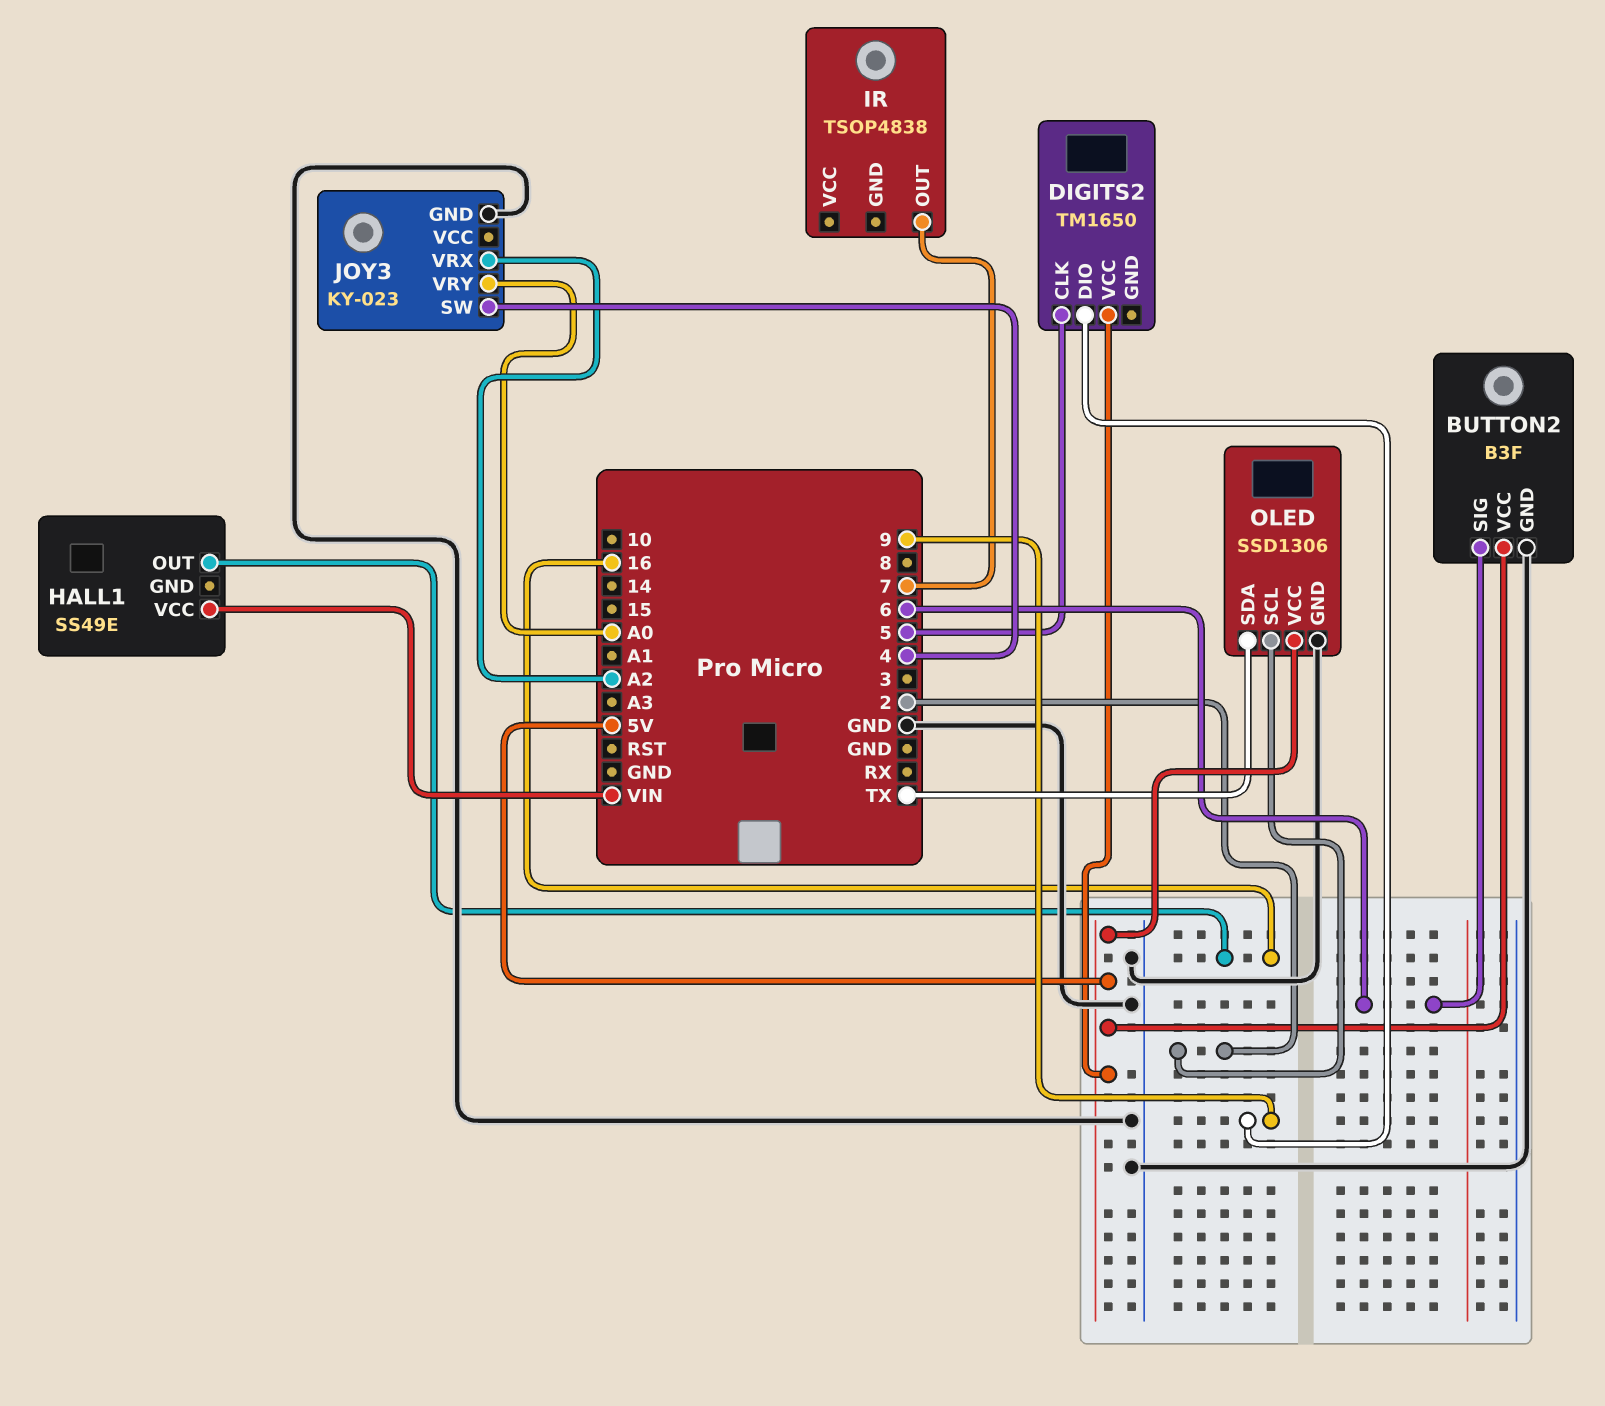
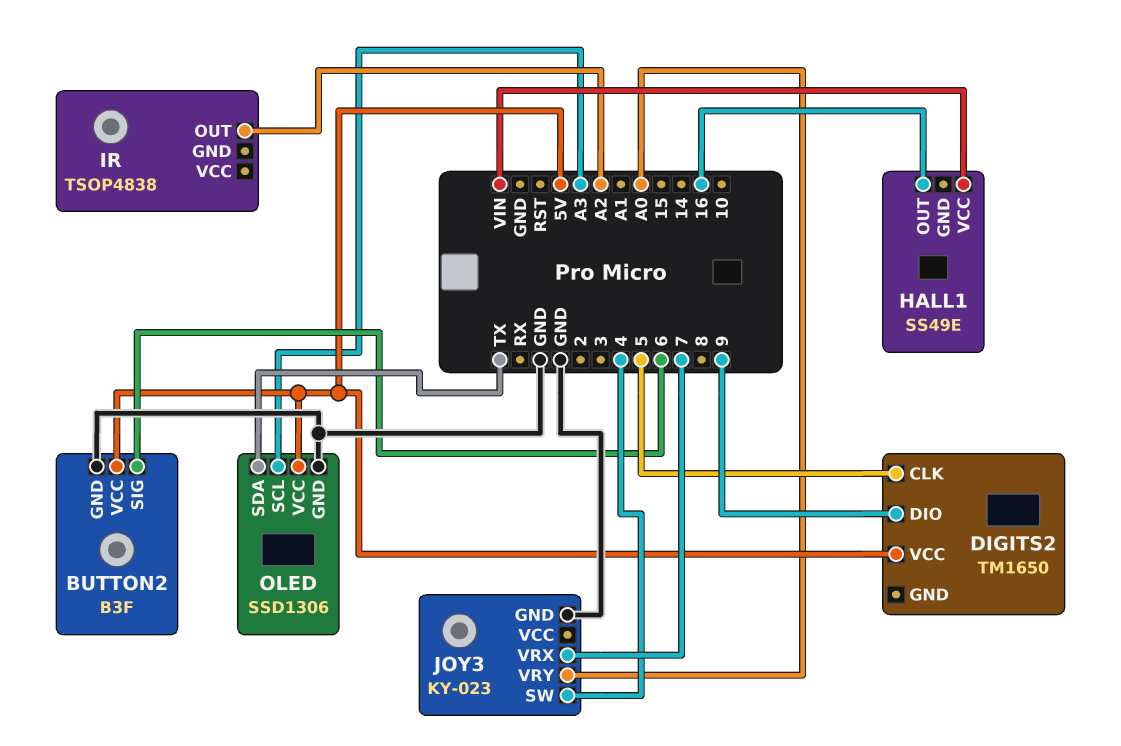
IR pin OUT: 7 -> A2
JOY3 pin VRX: A2 -> 7
OLED pin SCL: 2 -> A3

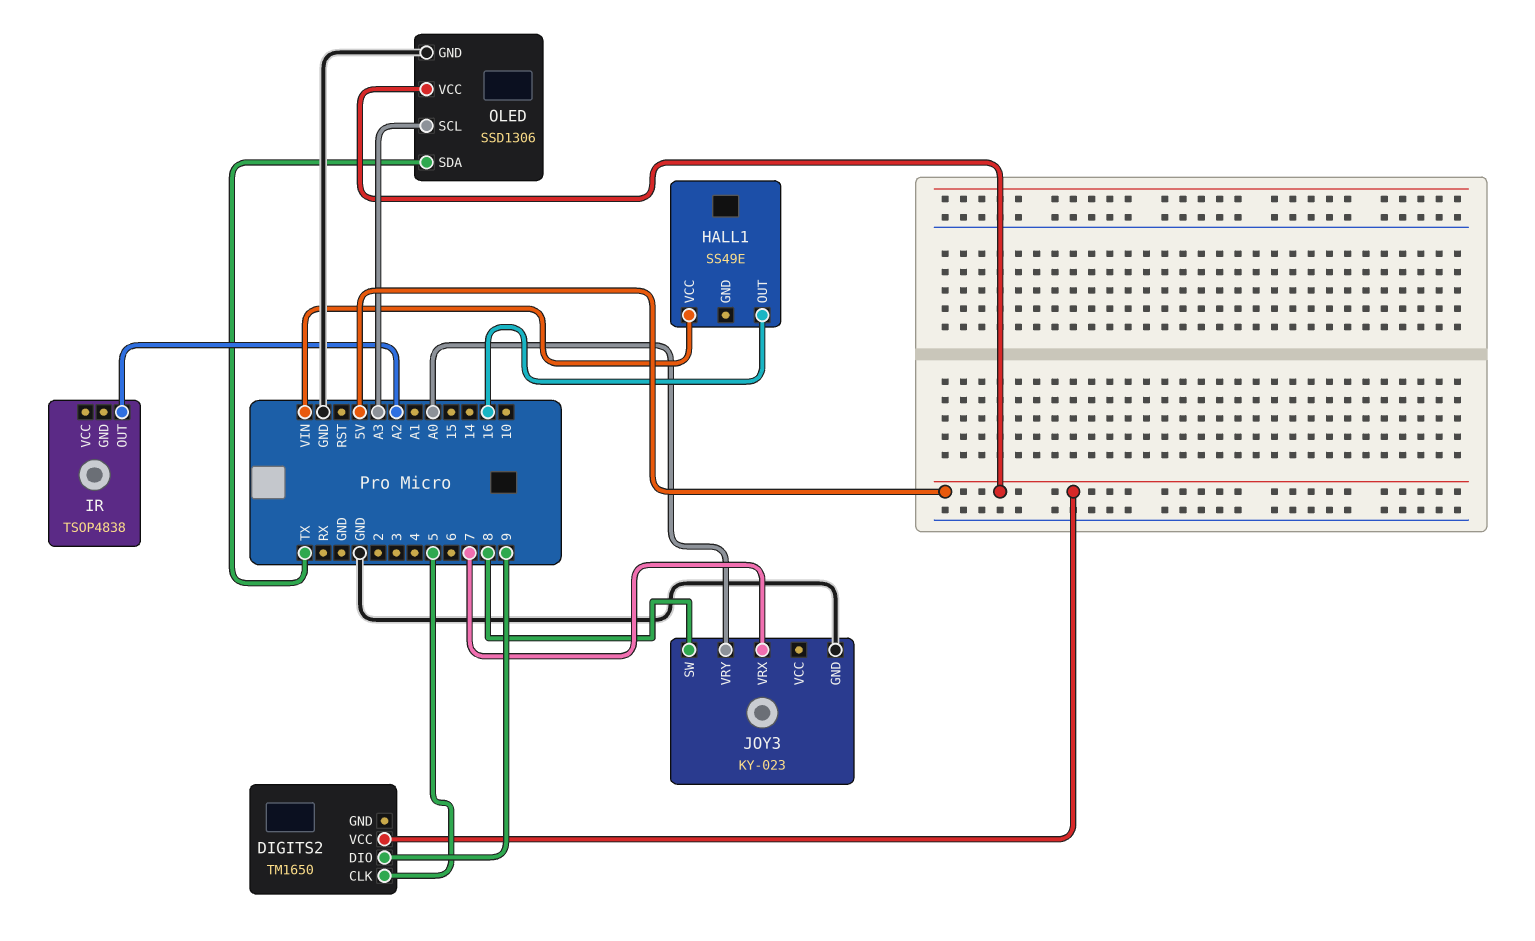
BUTTON2: B3F -> none
BUTTON2 pin GND: GND -> none
BUTTON2 pin SIG: 6 -> none
BUTTON2 pin VCC: 5V -> none
JOY3 pin SW: 4 -> 8

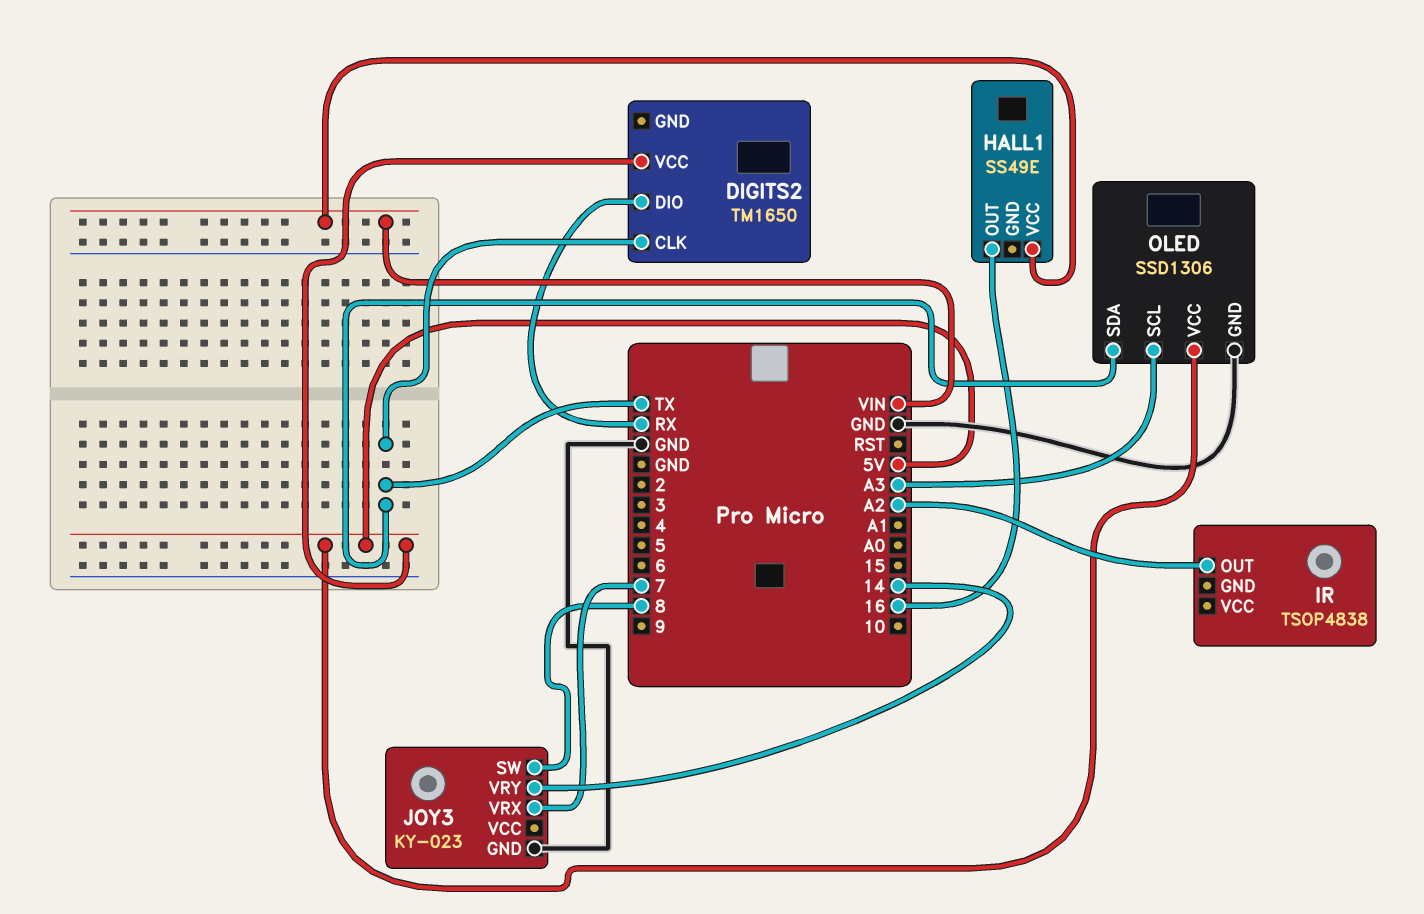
DIGITS2 pin CLK: 5 -> TX
DIGITS2 pin DIO: 9 -> RX
JOY3 pin VRY: A0 -> 14

